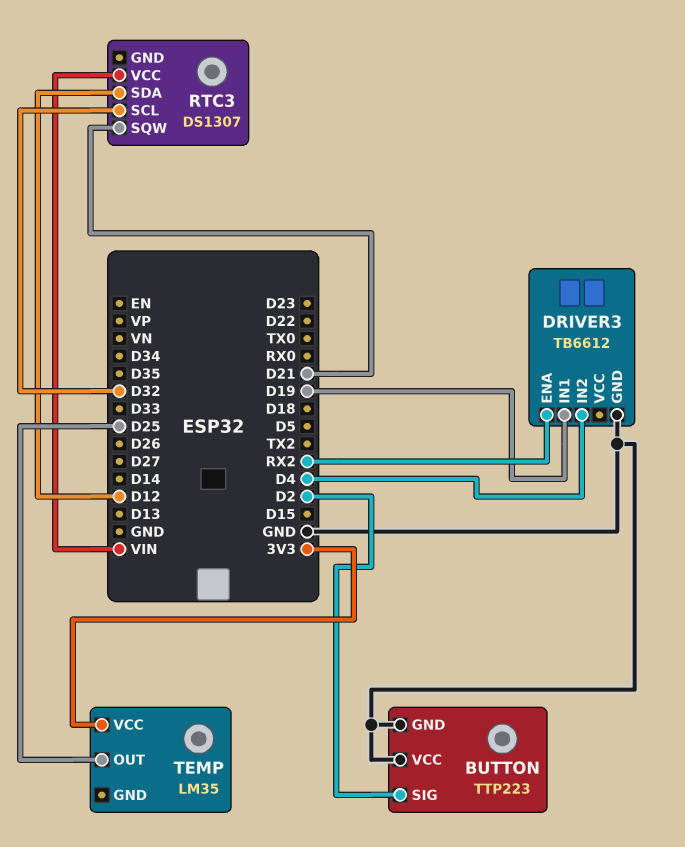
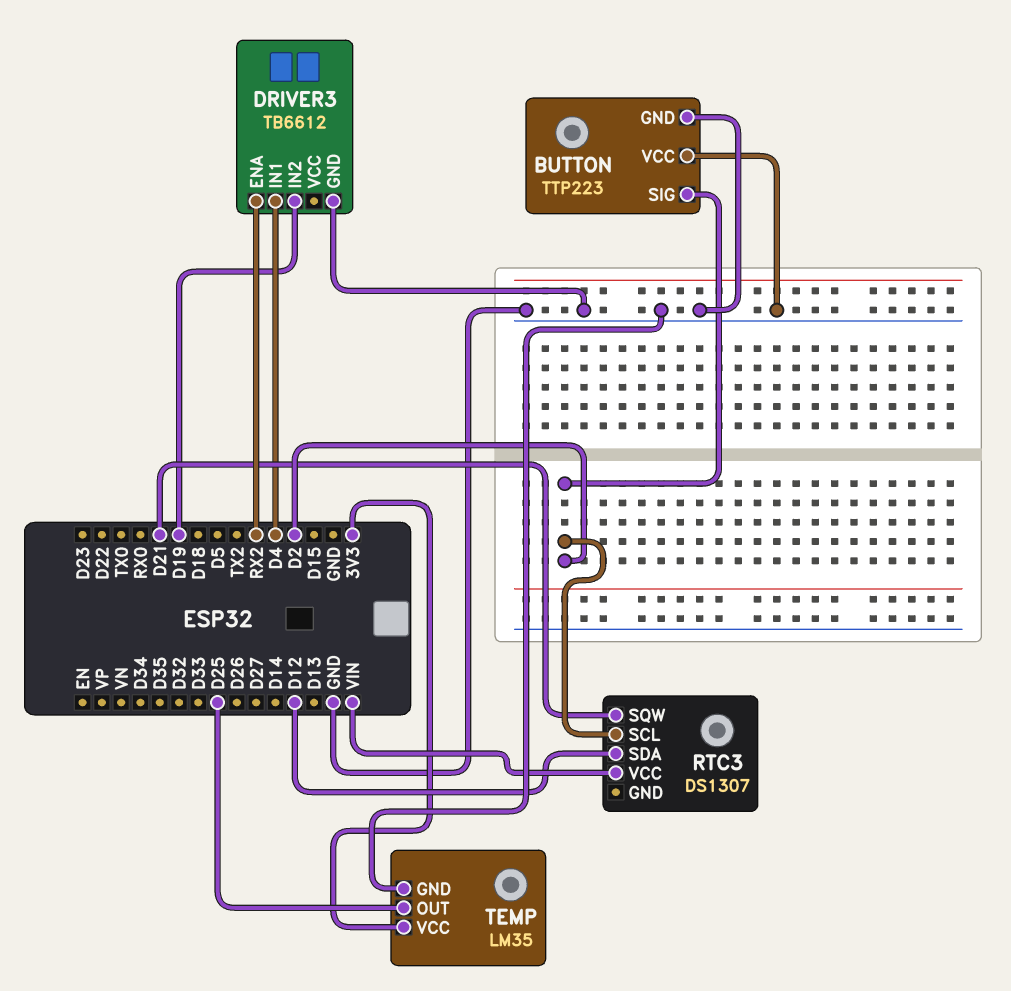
DRIVER3 pin IN1: D19 -> D4
DRIVER3 pin IN2: D4 -> D19
RTC3 pin SCL: D32 -> D2
TEMP pin GND: none -> GND

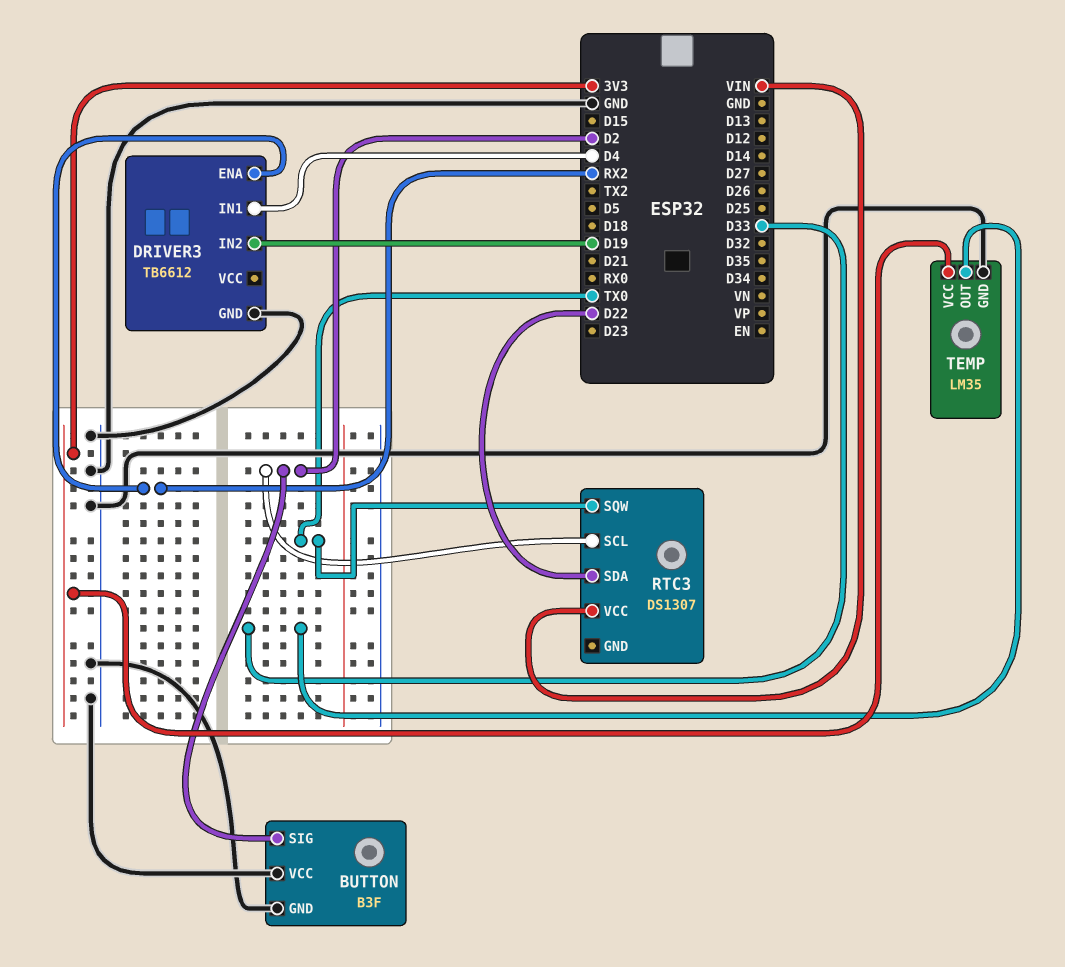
BUTTON: TTP223 -> B3F
RTC3 pin SDA: D12 -> D22
RTC3 pin SQW: D21 -> TX0
TEMP pin OUT: D25 -> D33

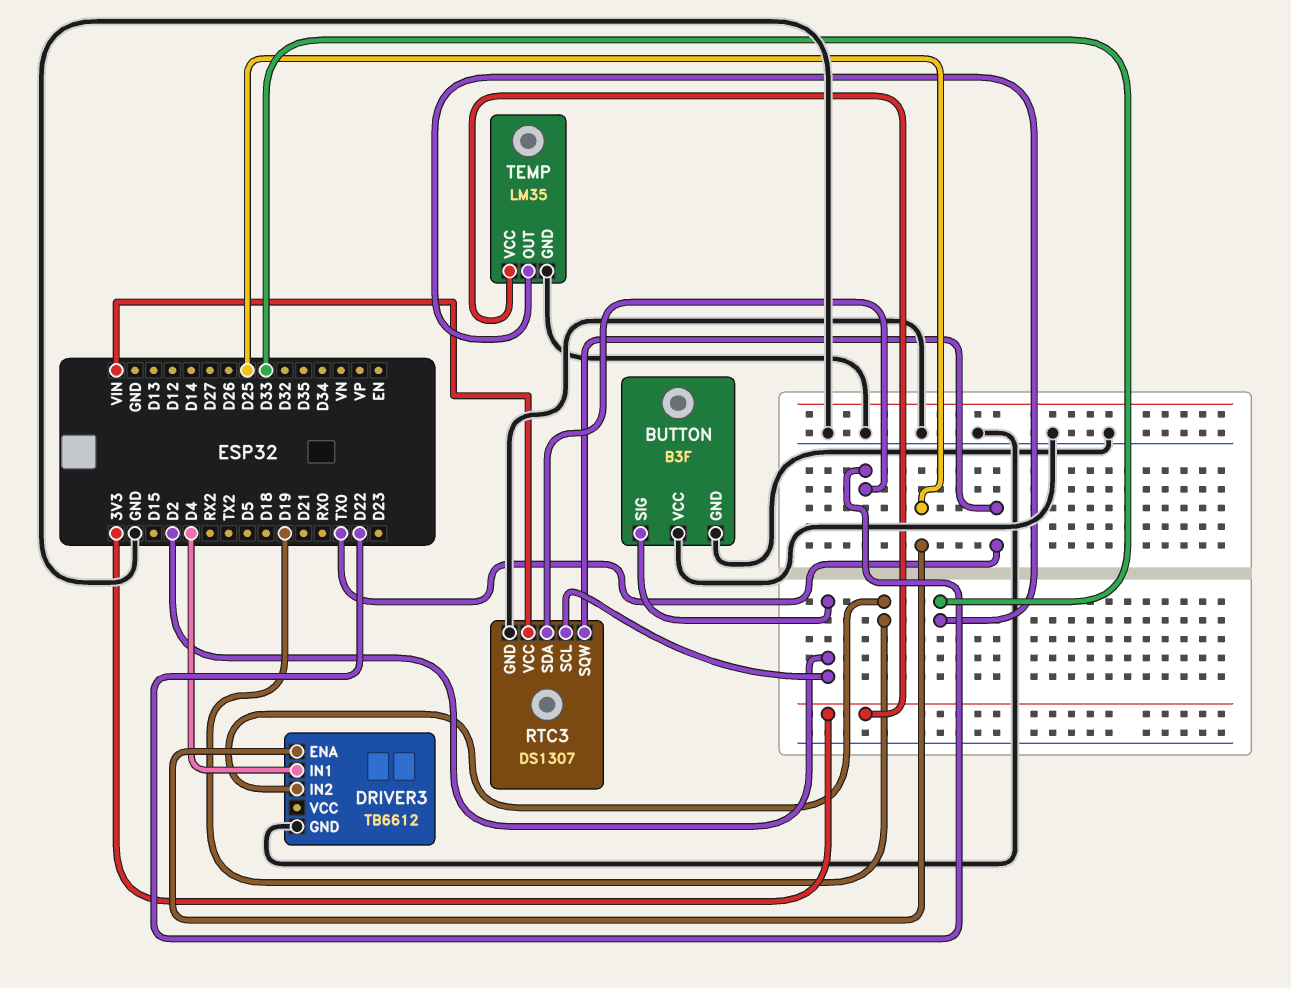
DRIVER3 pin ENA: RX2 -> D25
RTC3 pin GND: none -> GND

